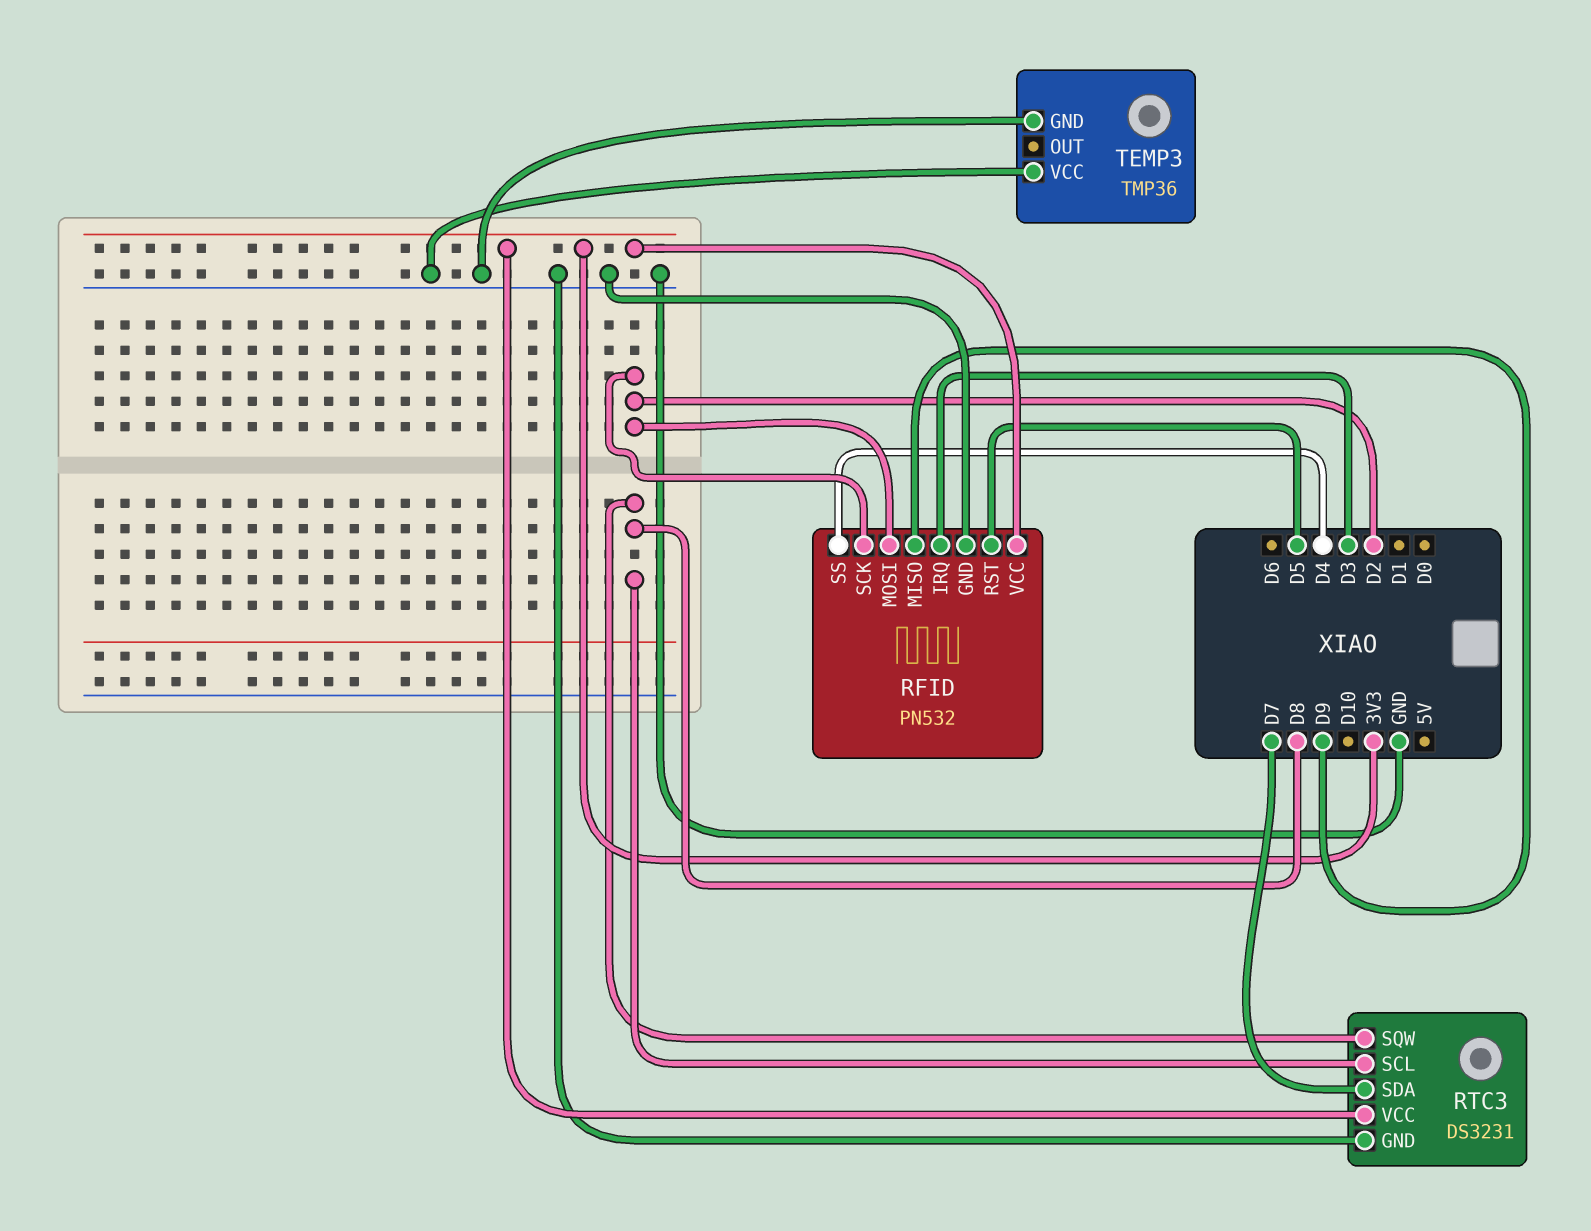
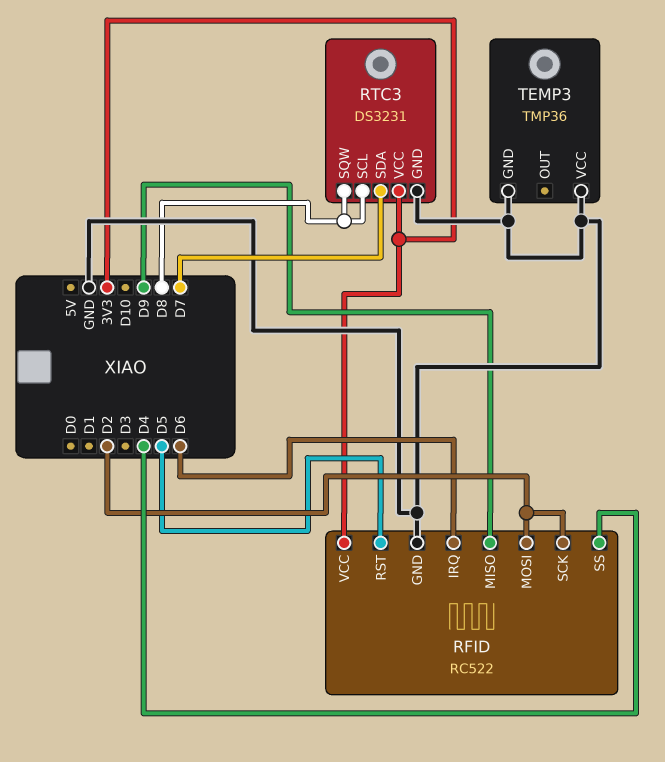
RFID: PN532 -> RC522
RFID pin IRQ: D3 -> D6

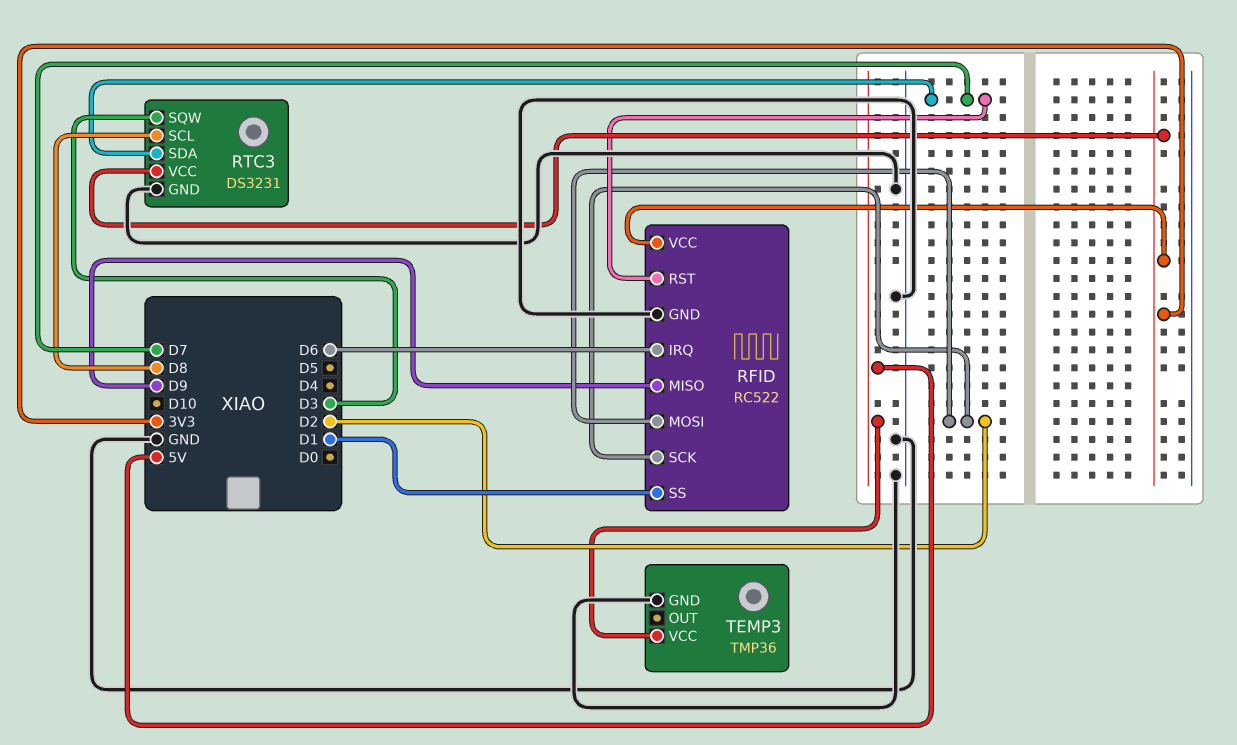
RFID pin RST: D5 -> D7
RFID pin SS: D4 -> D1
RTC3 pin SQW: D8 -> D3
TEMP3 pin VCC: GND -> 5V

